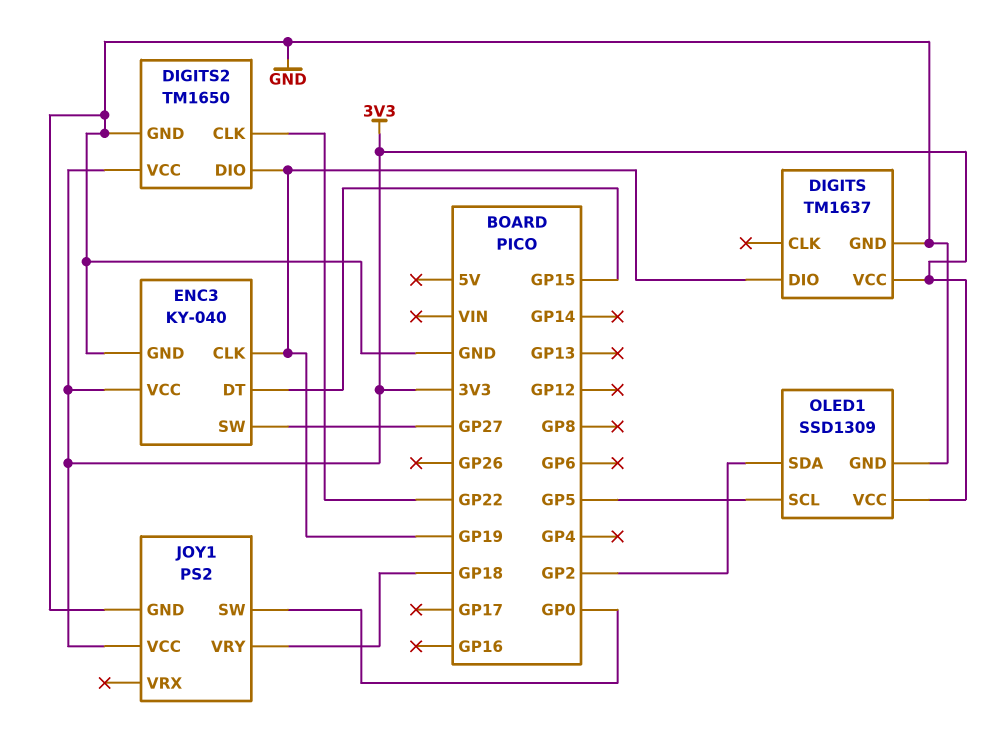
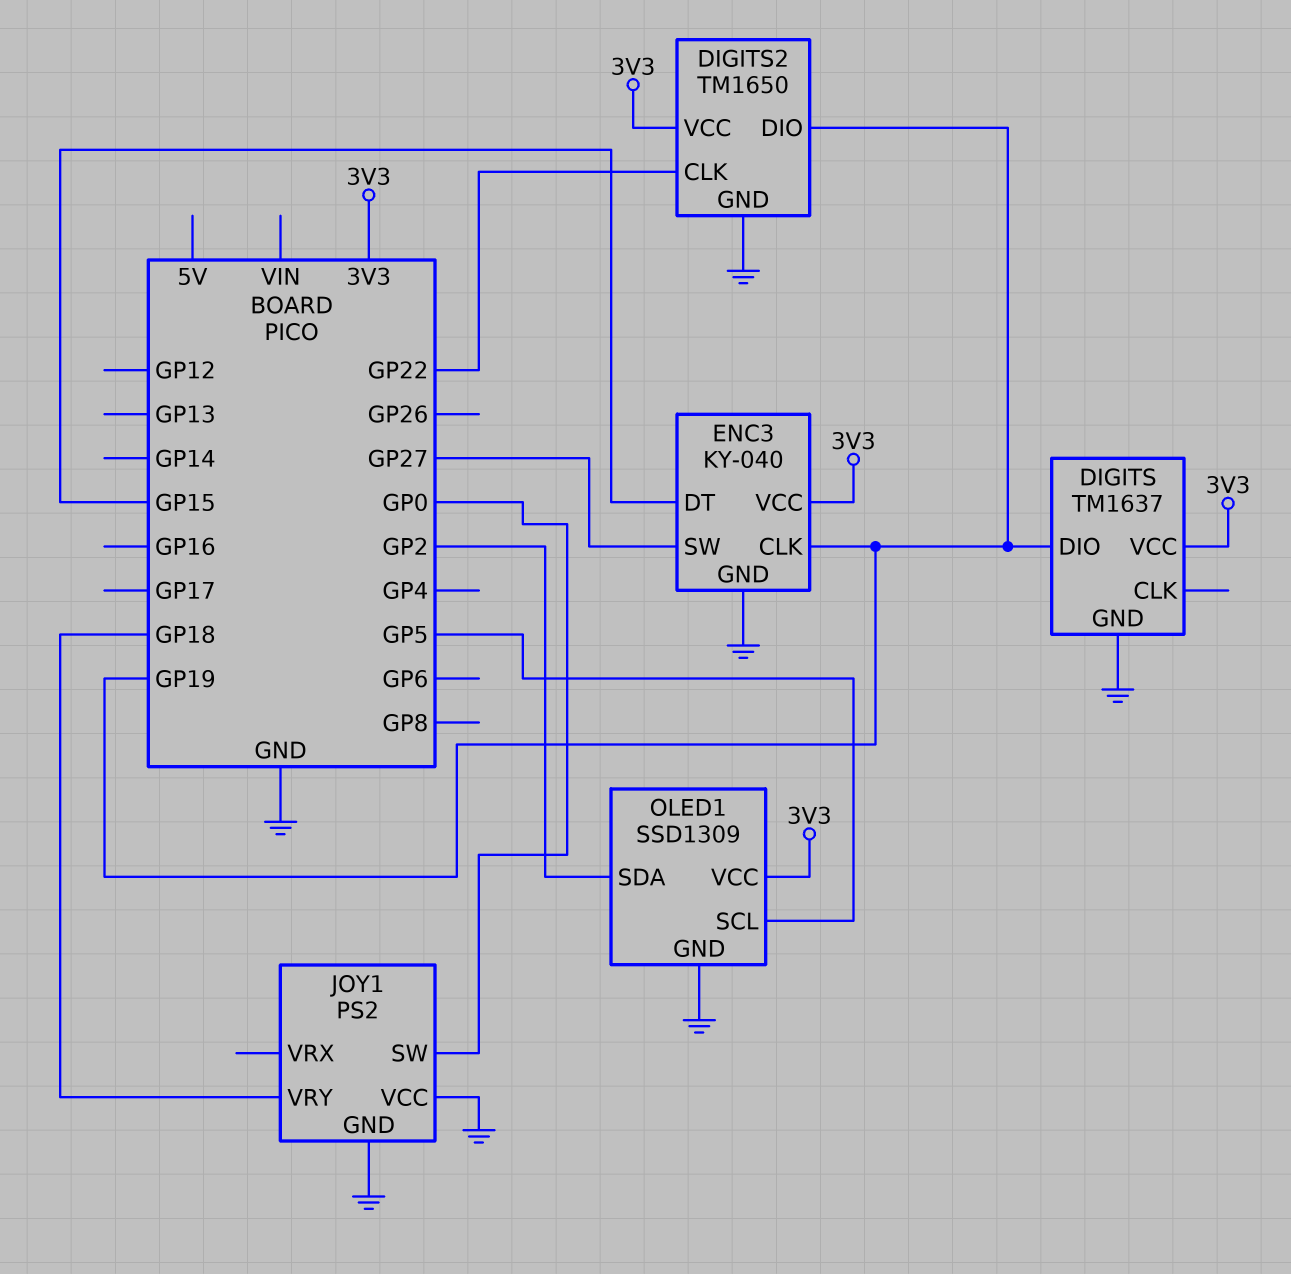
JOY1 pin VCC: 3V3 -> GND

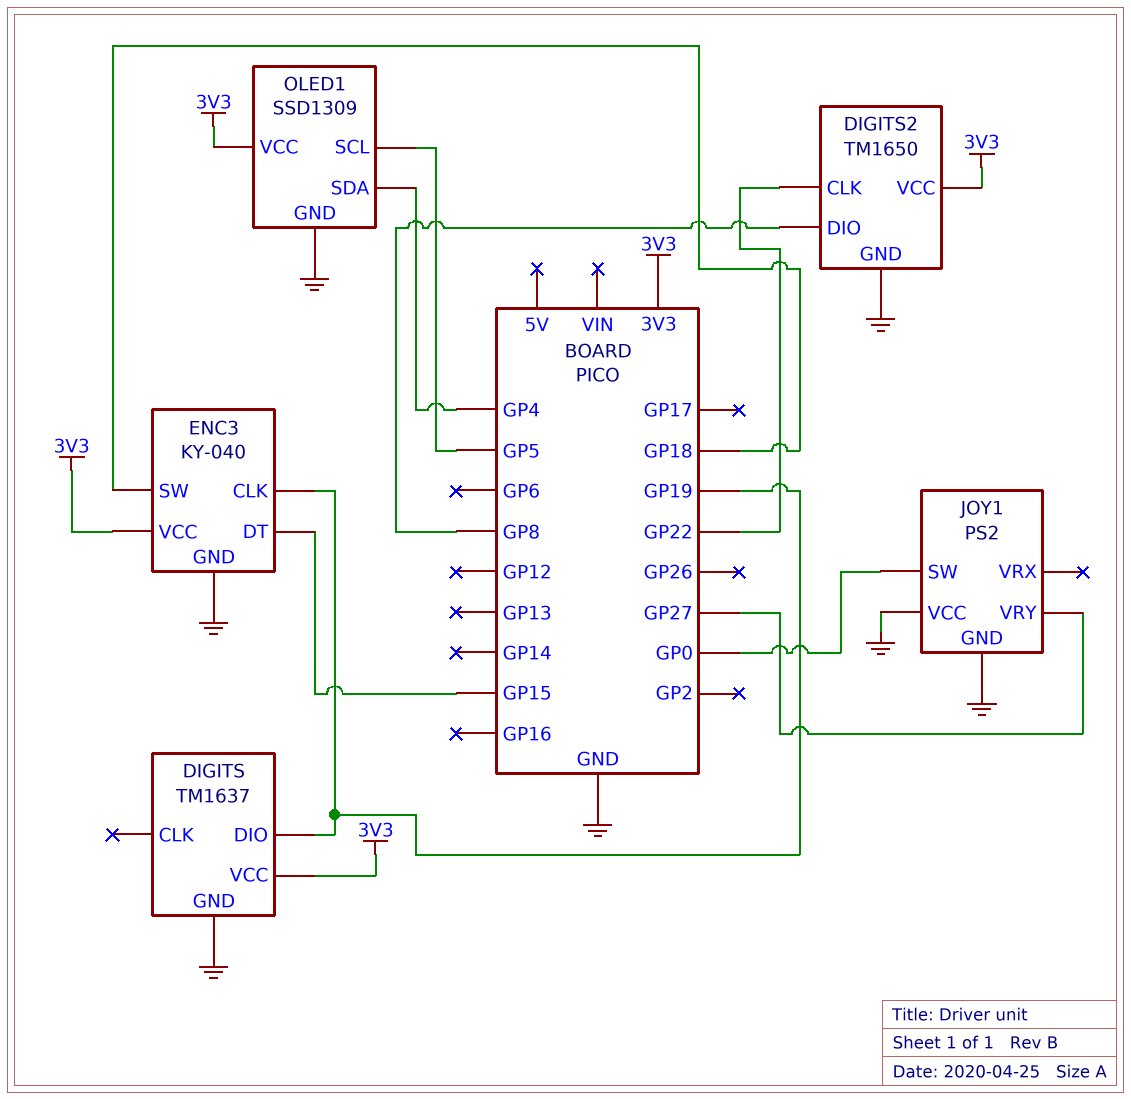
DIGITS2 pin DIO: GP19 -> GP8
ENC3 pin SW: GP27 -> GP18
JOY1 pin VRY: GP18 -> GP27
OLED1 pin SDA: GP2 -> GP4

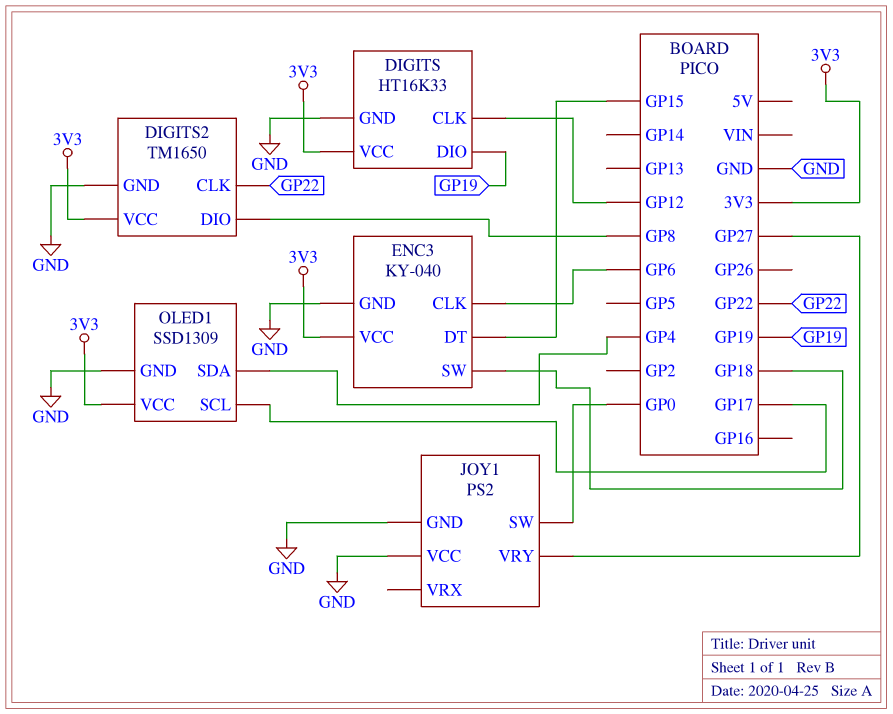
DIGITS: TM1637 -> HT16K33
DIGITS pin CLK: none -> GP12
ENC3 pin CLK: GP19 -> GP6
OLED1 pin SCL: GP5 -> GP17

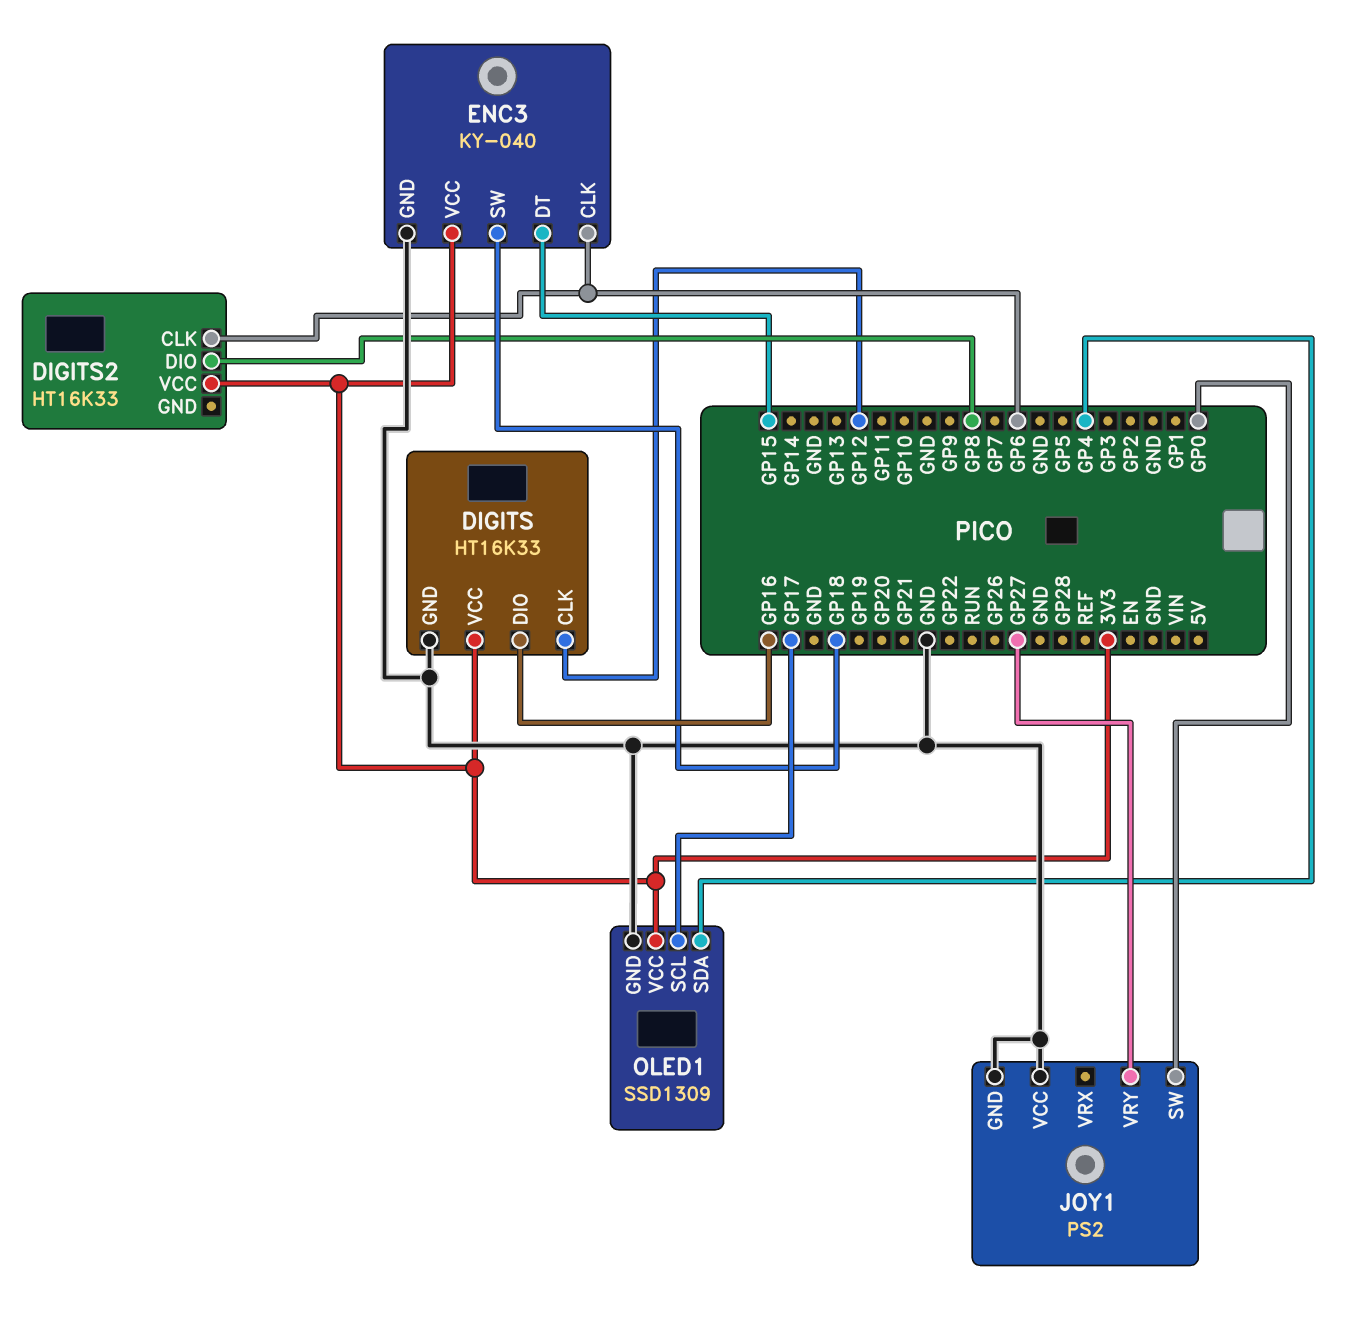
DIGITS pin DIO: GP19 -> GP16
DIGITS2: TM1650 -> HT16K33
DIGITS2 pin CLK: GP22 -> GP6
DIGITS2 pin GND: GND -> none

